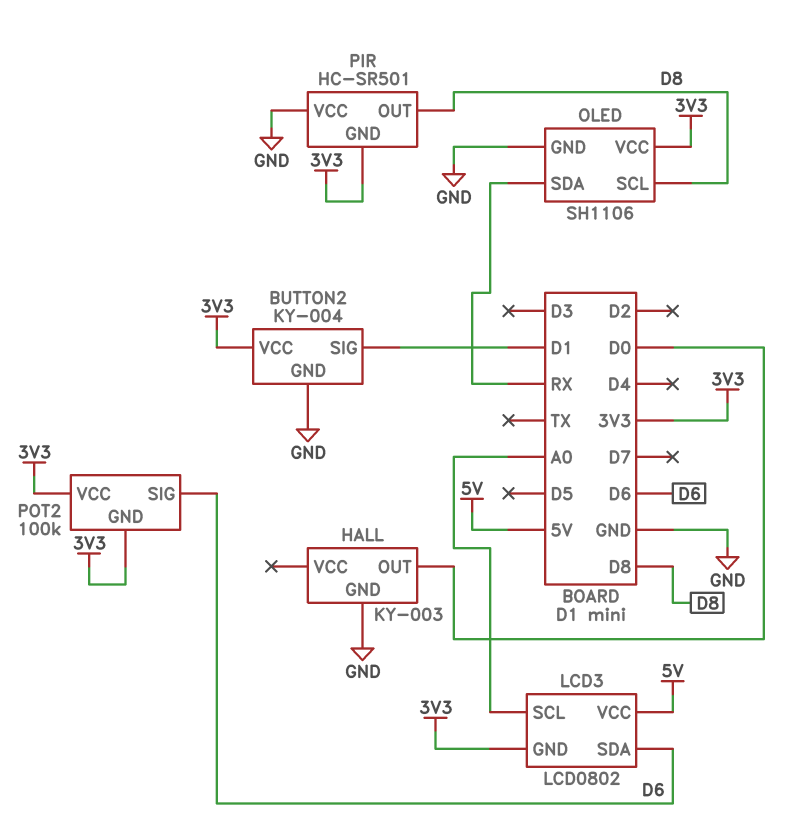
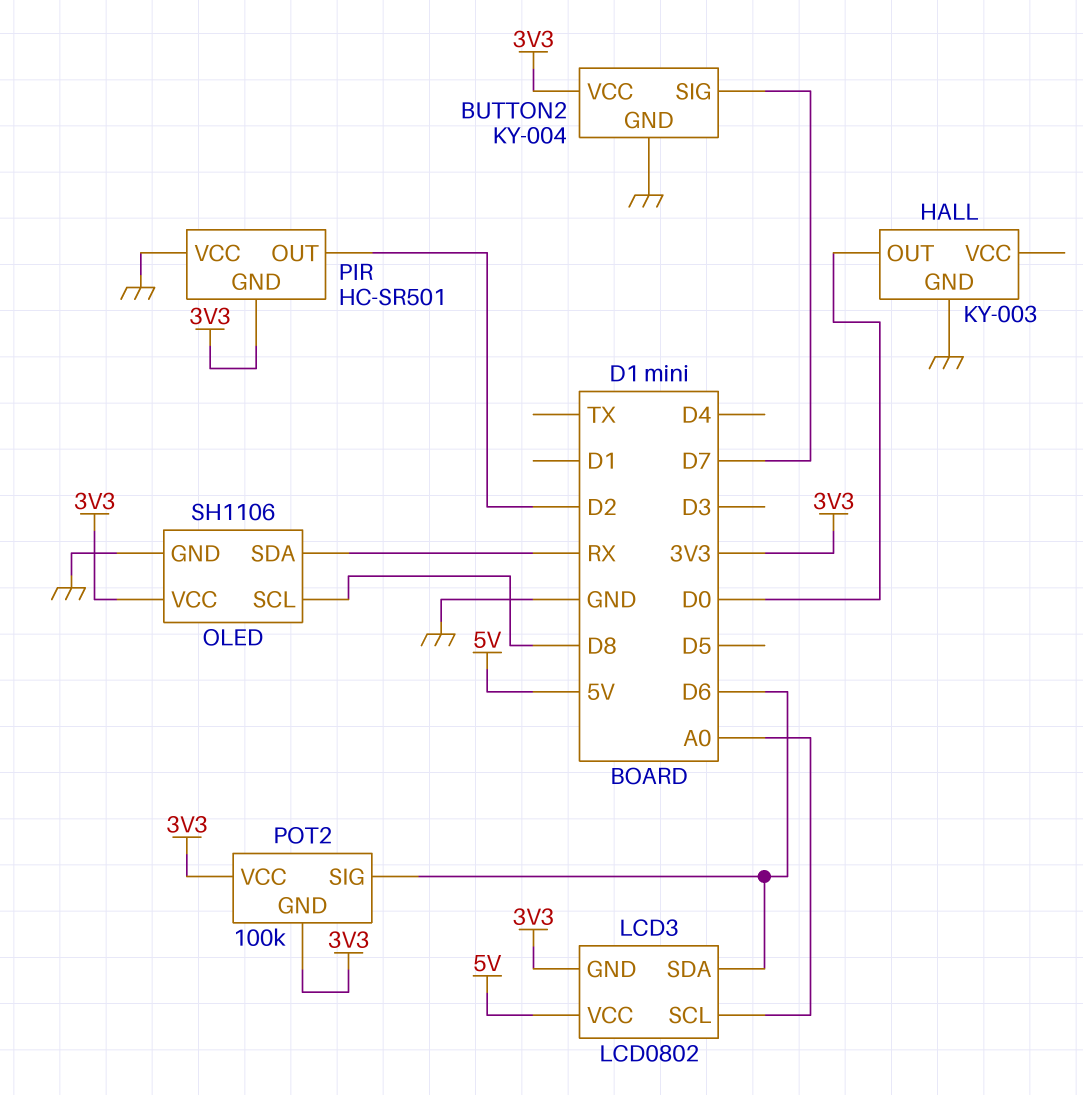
BUTTON2 pin SIG: D1 -> D7
PIR pin OUT: D8 -> D2

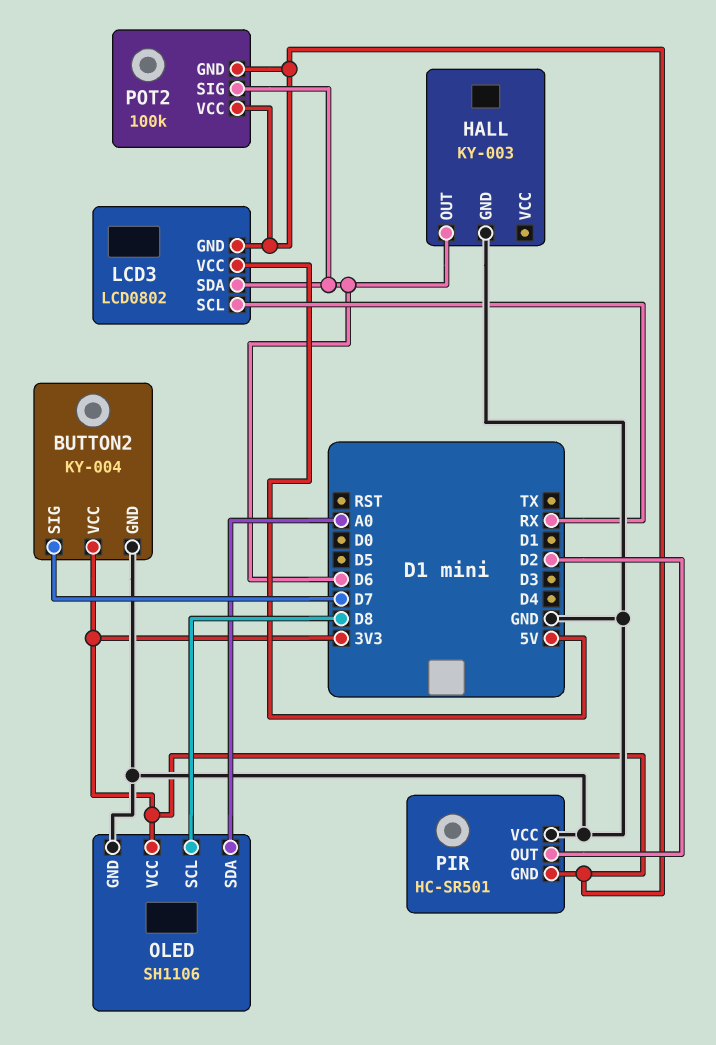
HALL pin OUT: D0 -> D6
LCD3 pin SCL: A0 -> RX
OLED pin SDA: RX -> A0

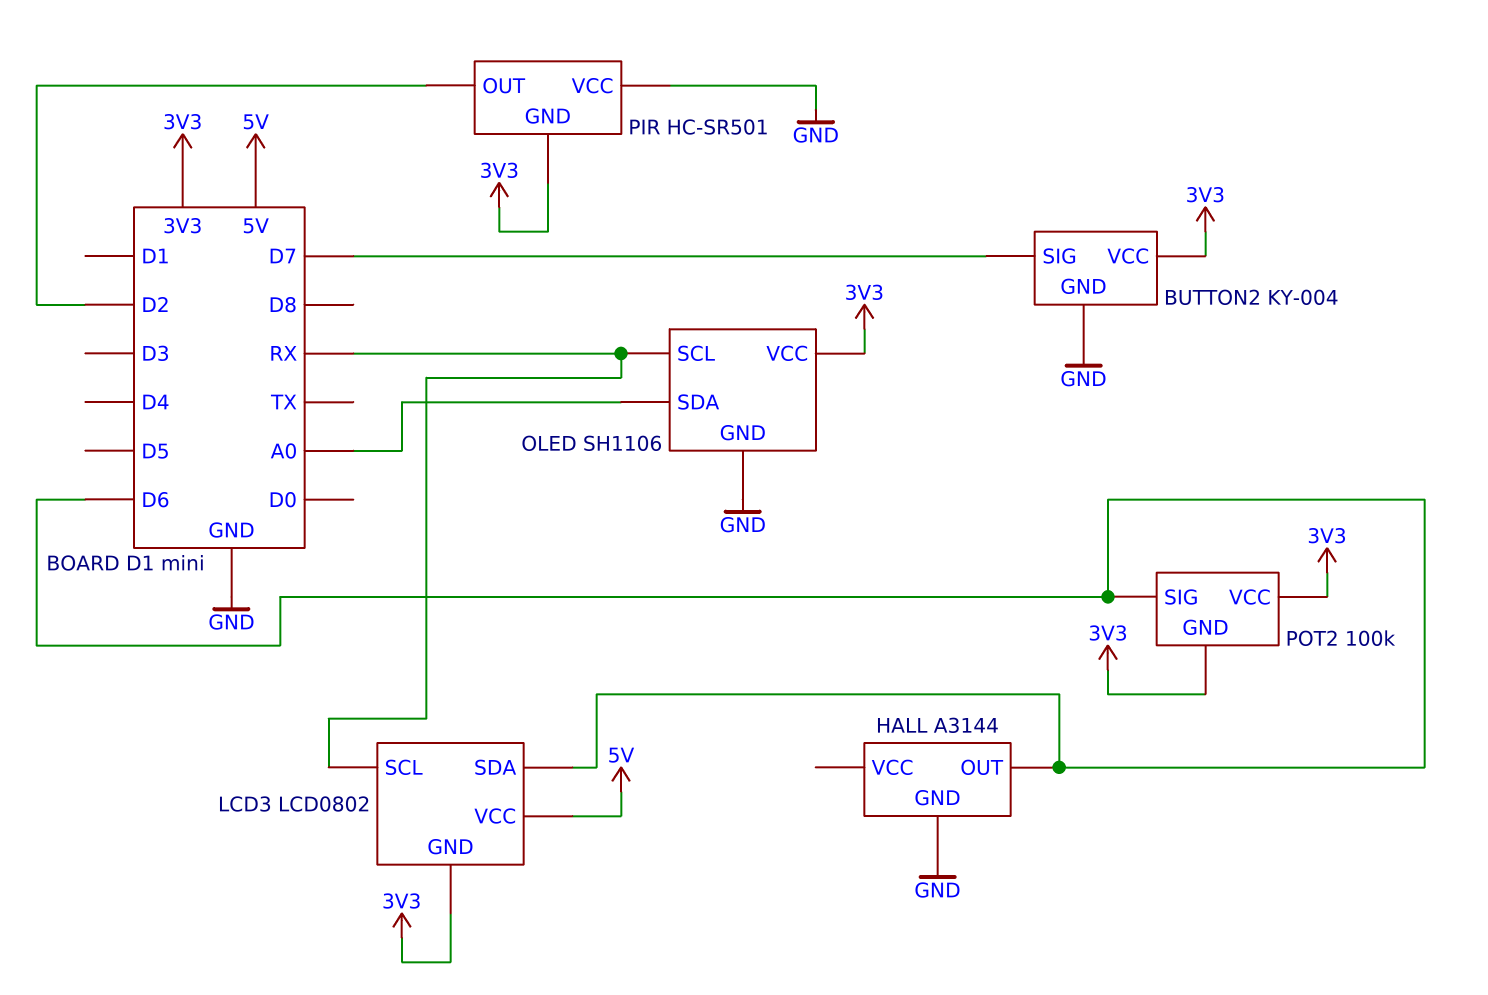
HALL: KY-003 -> A3144
OLED pin SCL: D8 -> RX

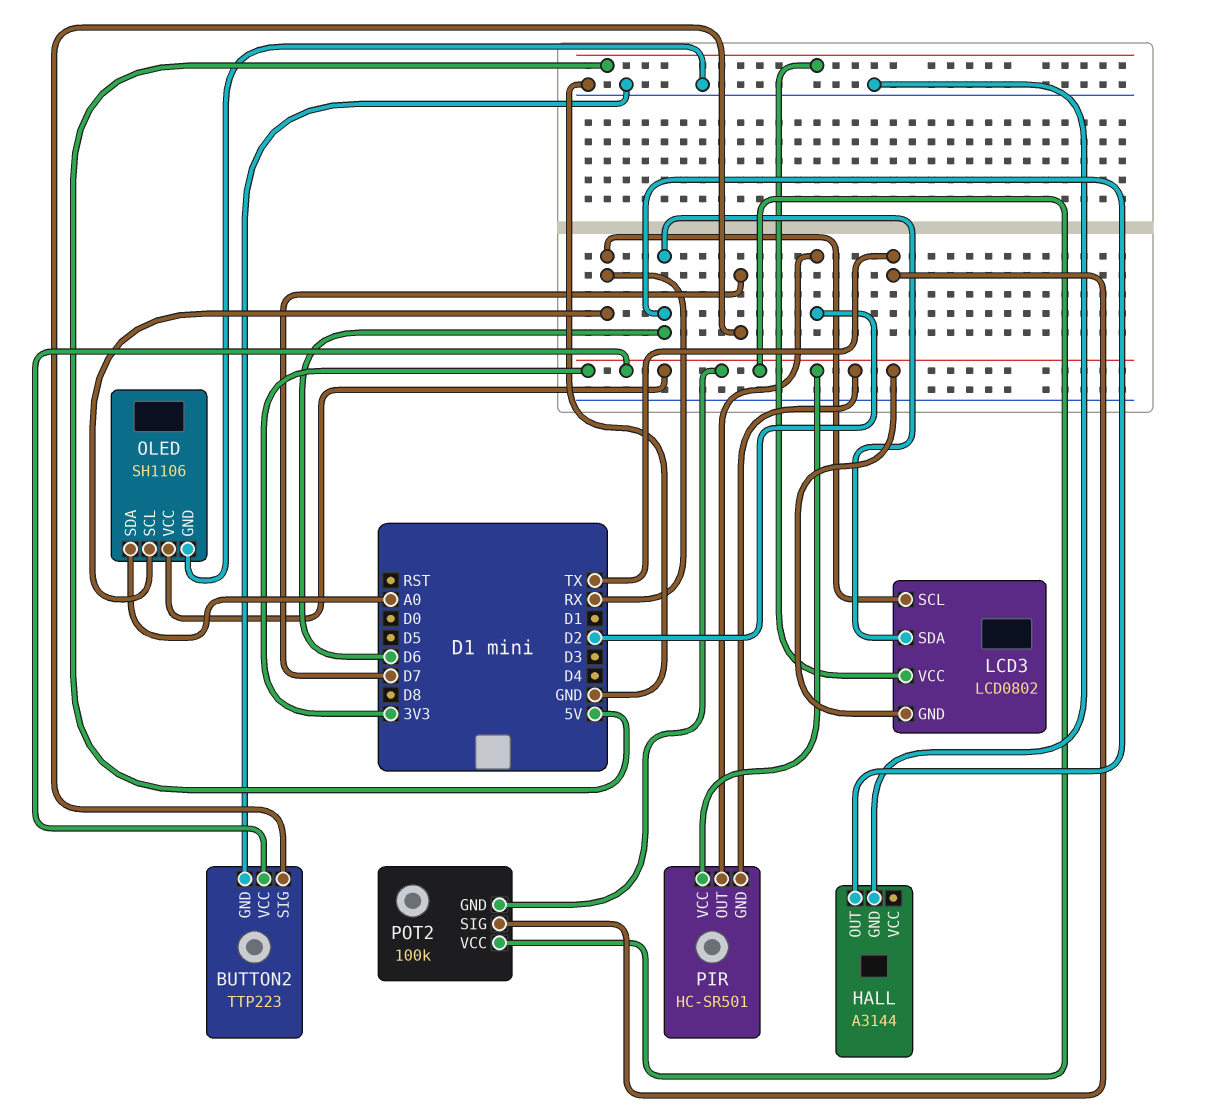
BUTTON2: KY-004 -> TTP223
PIR pin VCC: GND -> 3V3
POT2 pin SIG: D6 -> TX

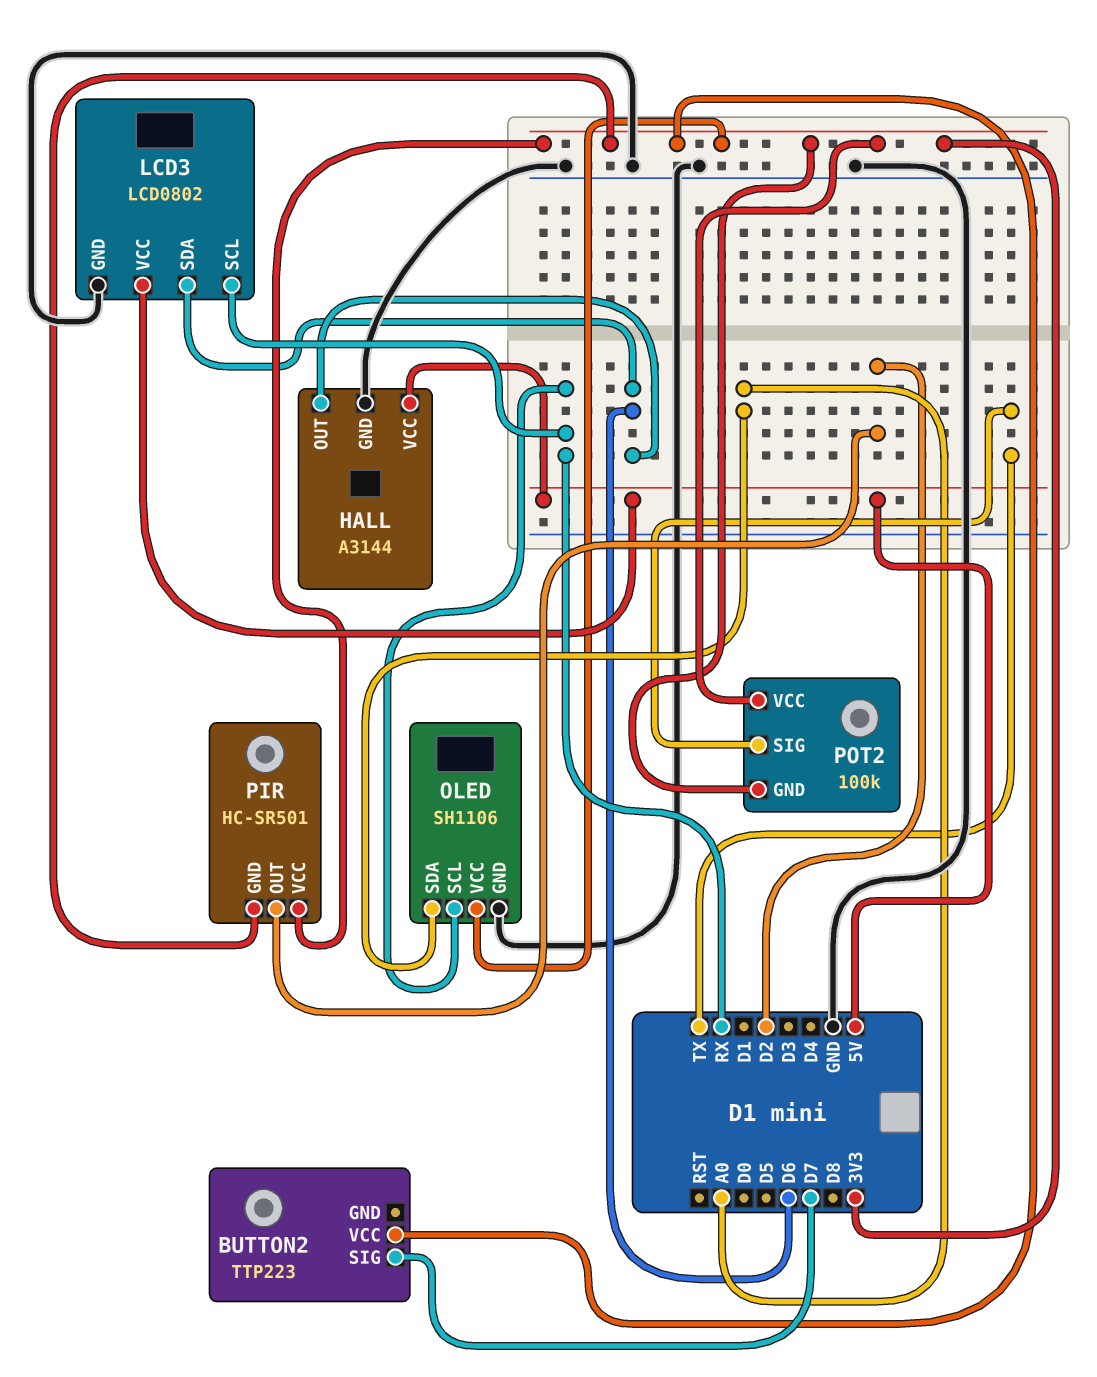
BUTTON2 pin GND: GND -> none
HALL pin VCC: none -> 5V
LCD3 pin GND: 3V3 -> GND

